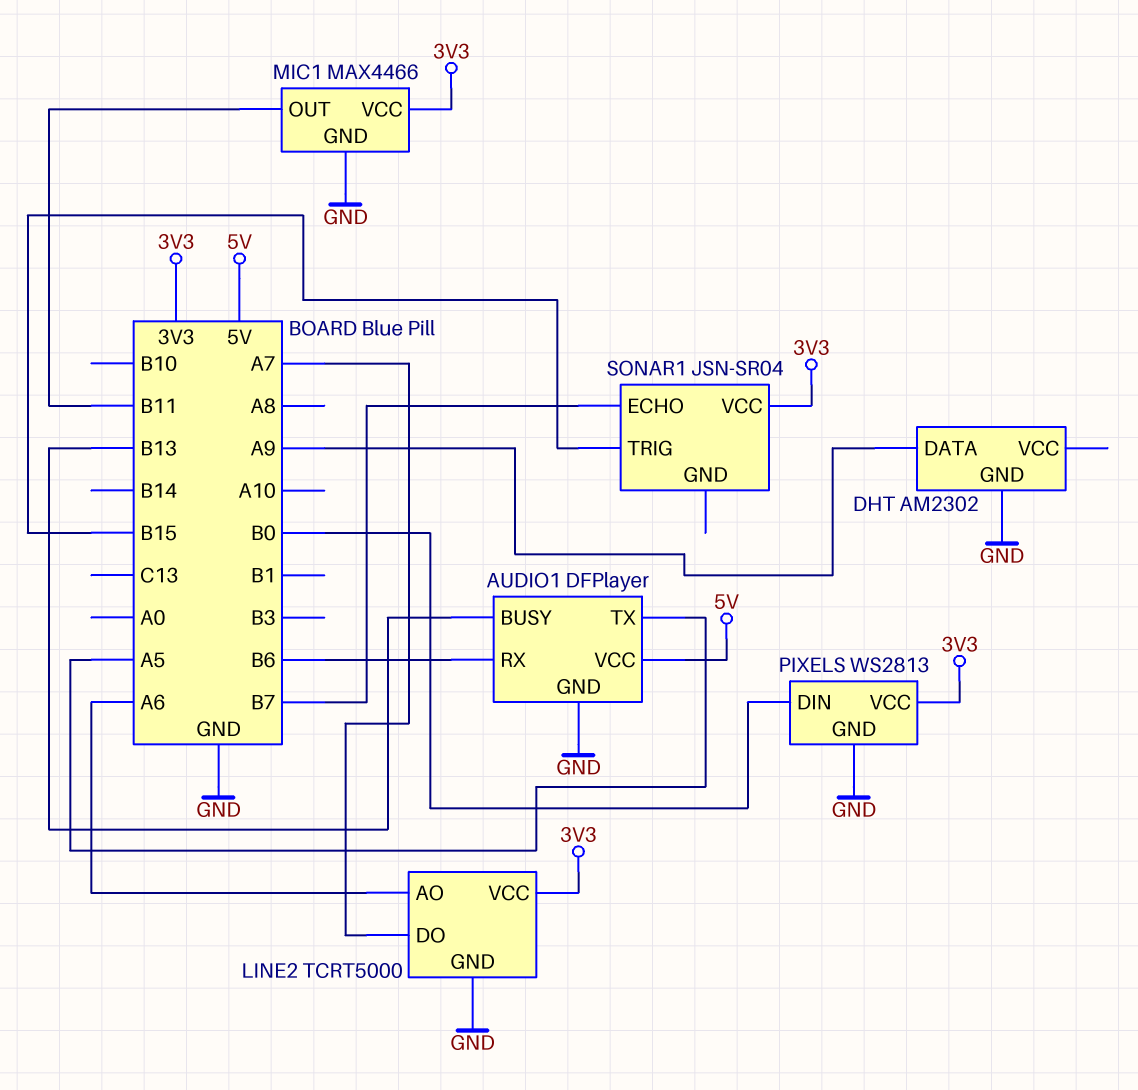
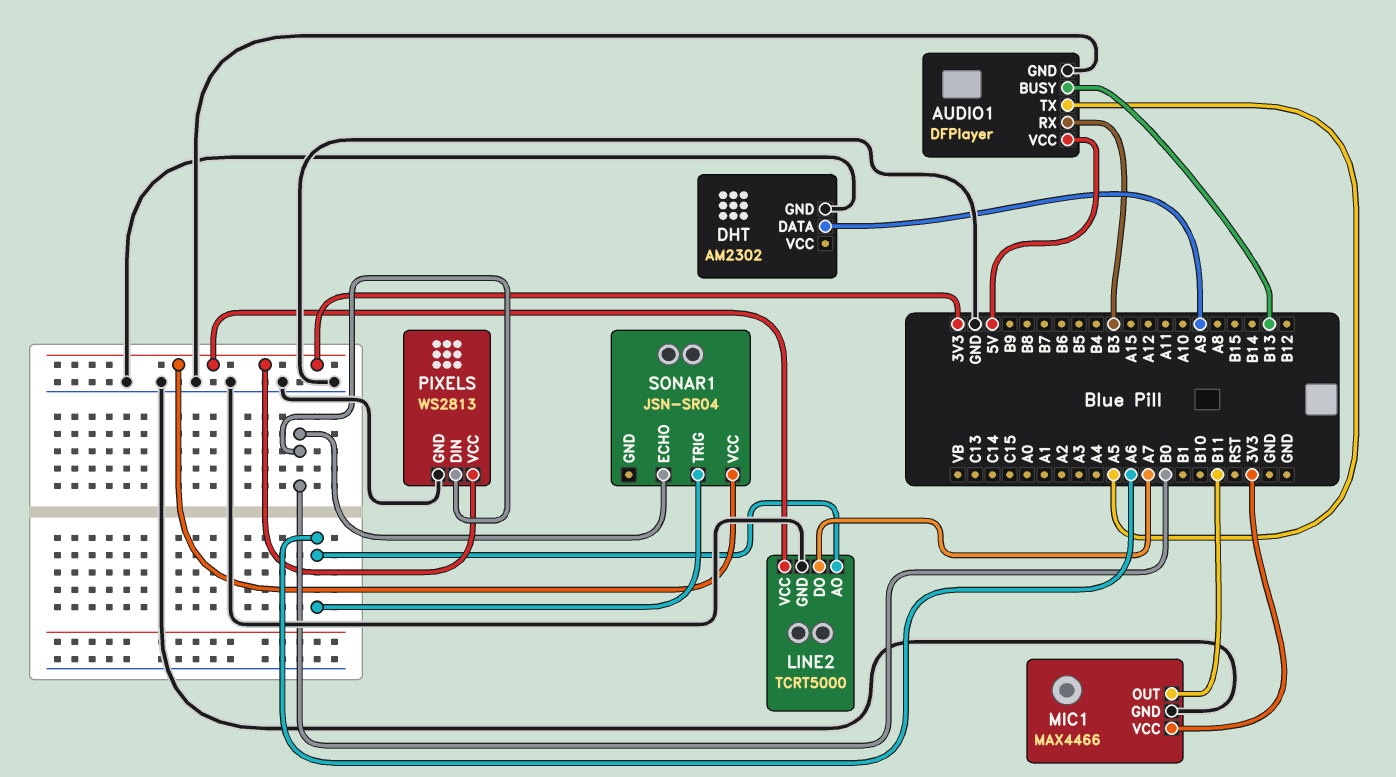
AUDIO1 pin RX: B6 -> B3
SONAR1 pin ECHO: B7 -> B0
SONAR1 pin TRIG: B15 -> A6

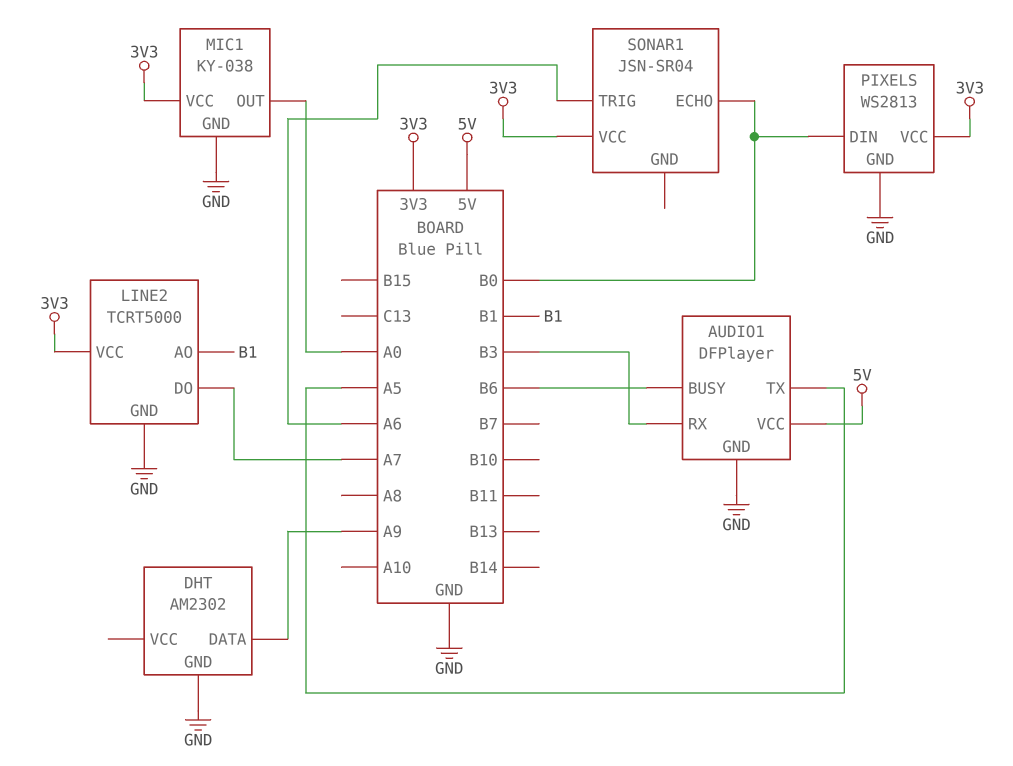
AUDIO1 pin BUSY: B13 -> B6
LINE2 pin AO: A6 -> B1
MIC1: MAX4466 -> KY-038
MIC1 pin OUT: B11 -> A0

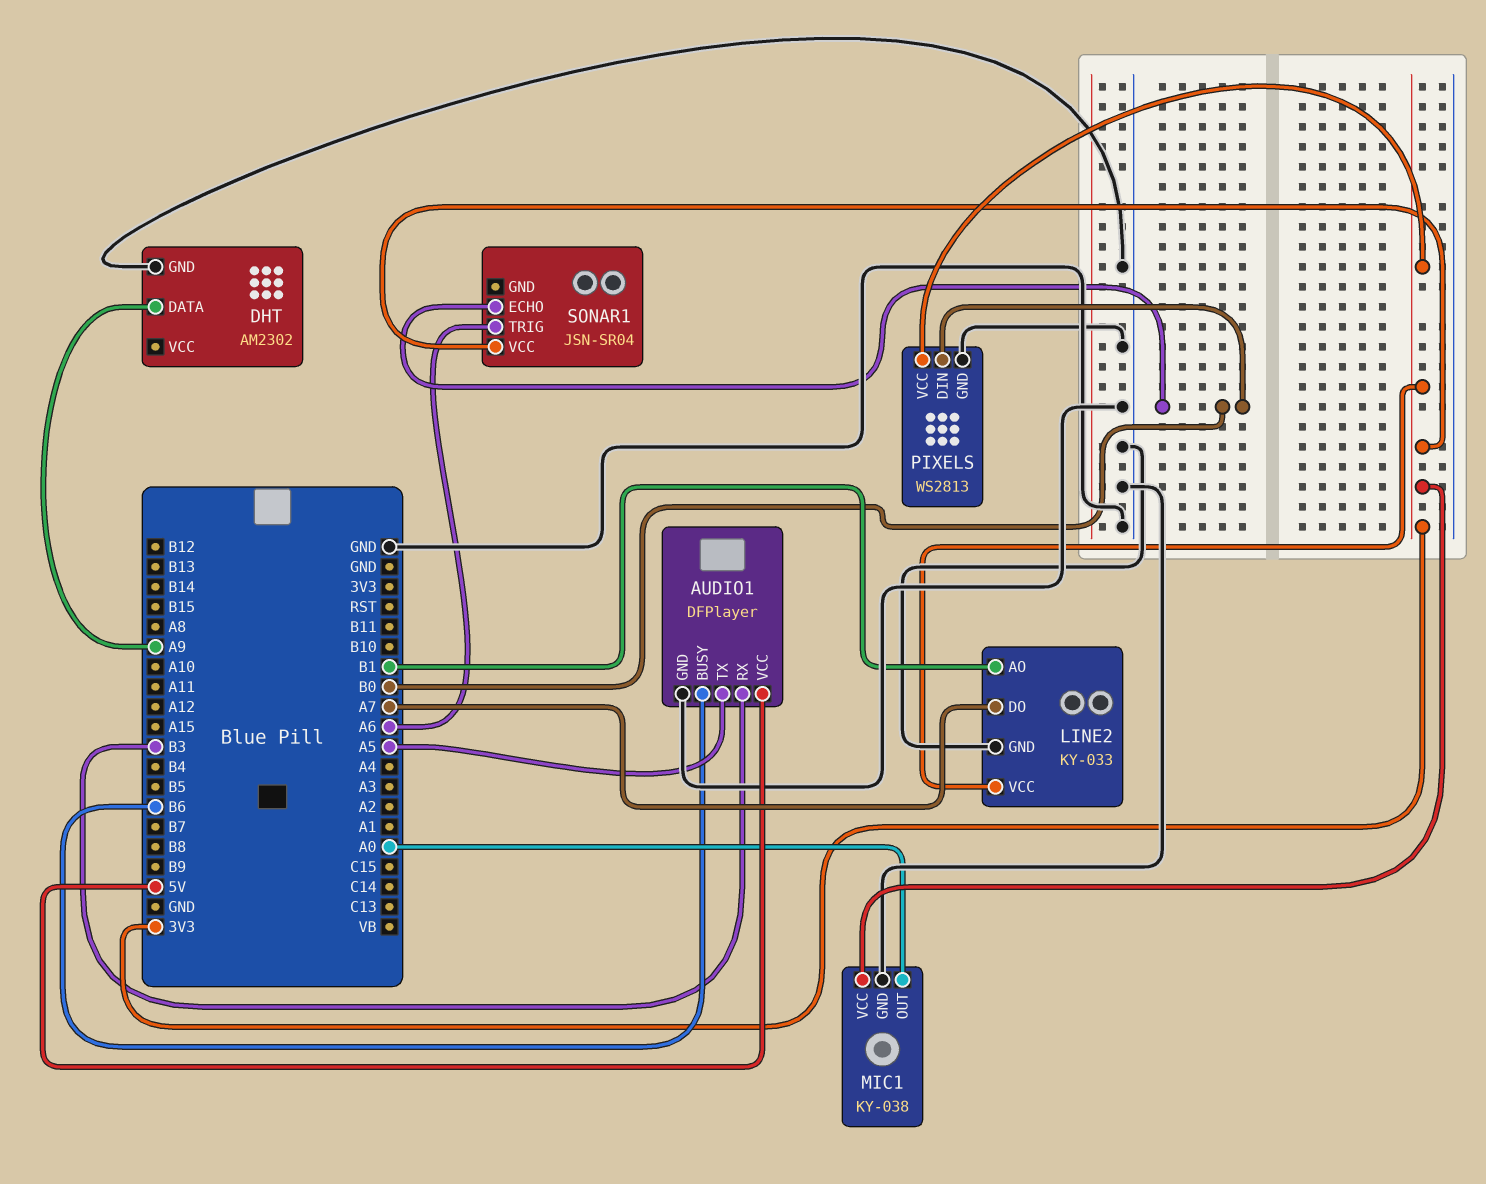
LINE2: TCRT5000 -> KY-033

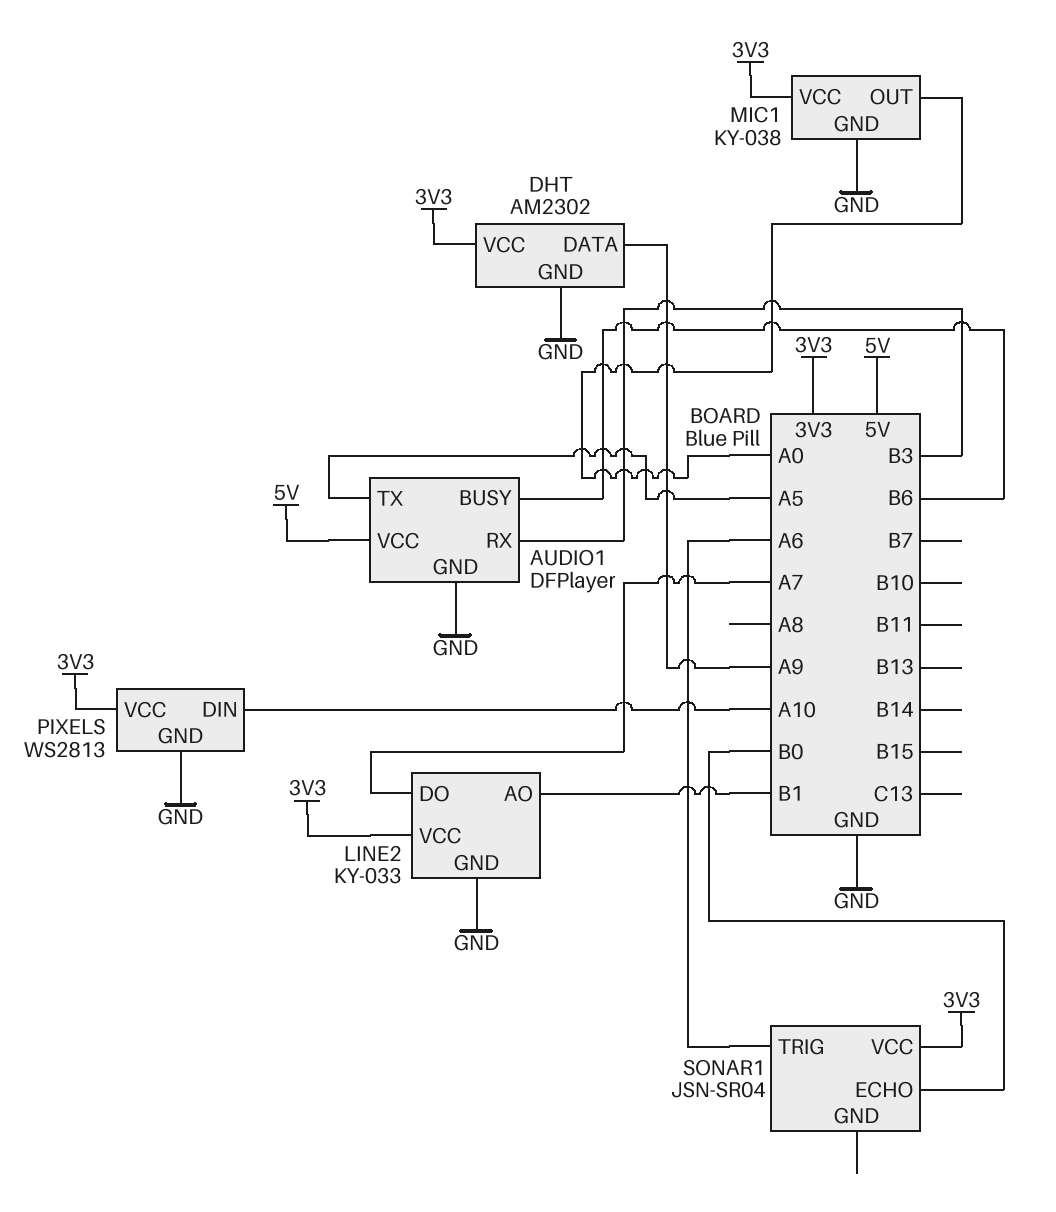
DHT pin VCC: none -> 3V3
PIXELS pin DIN: B0 -> A10

